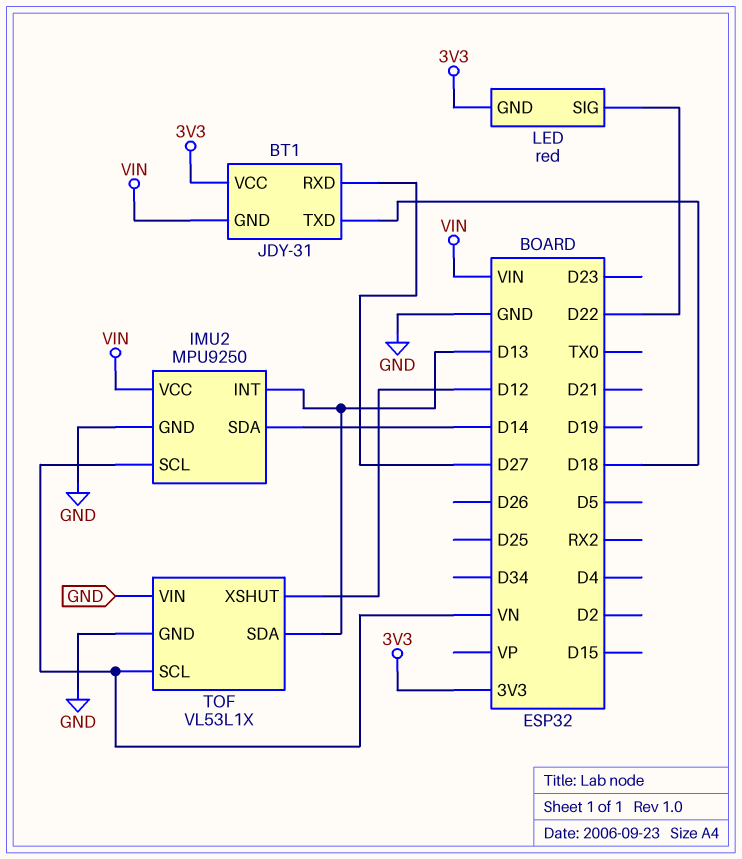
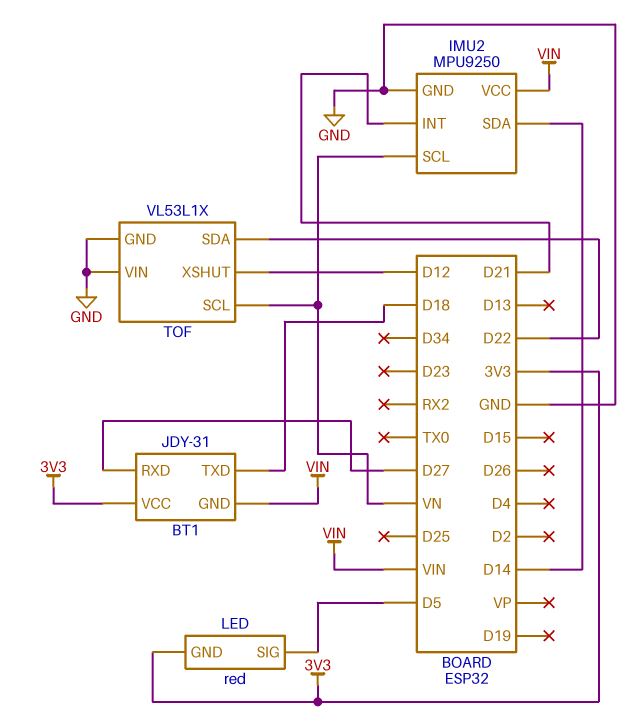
IMU2 pin INT: D13 -> D21
LED pin SIG: D22 -> D5
TOF pin SDA: D13 -> D22

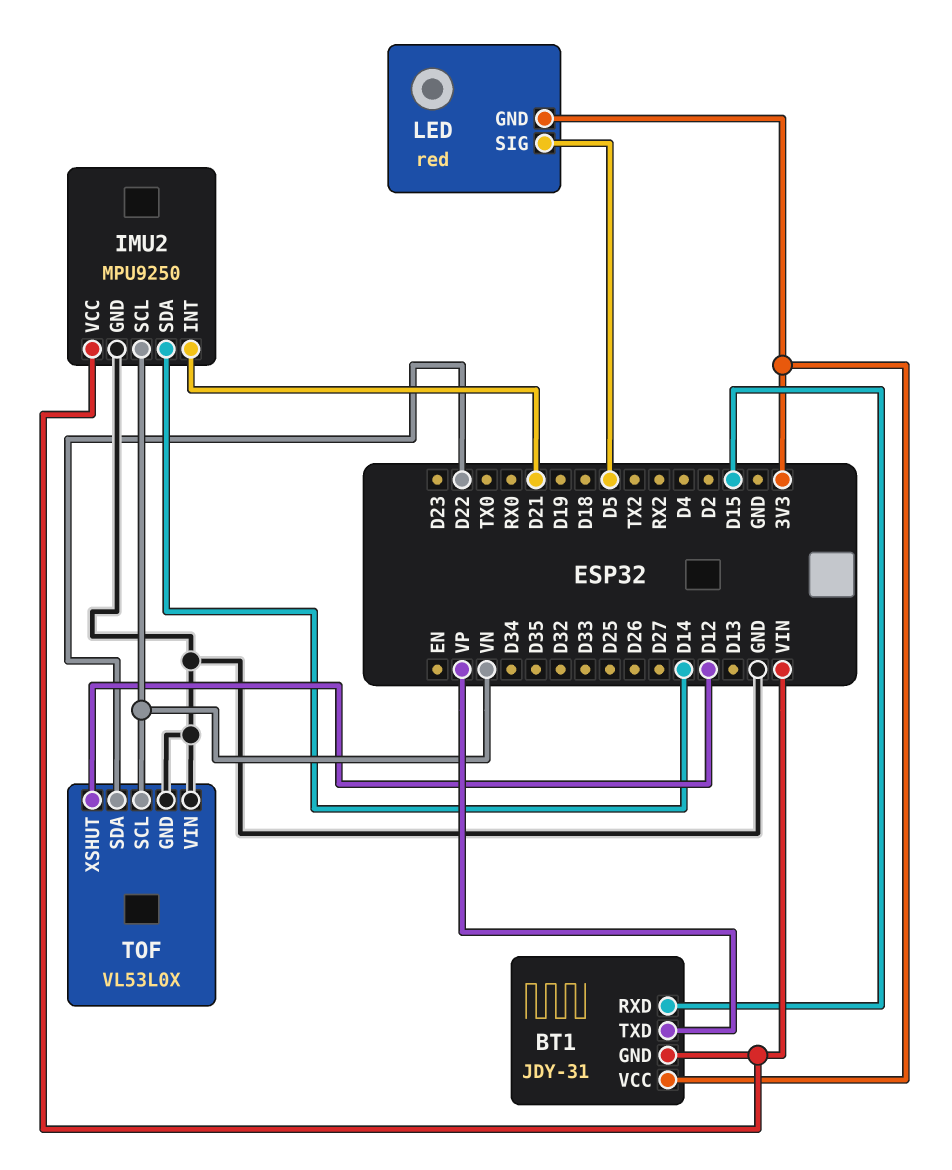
BT1 pin RXD: D27 -> D15
BT1 pin TXD: D18 -> VP
TOF: VL53L1X -> VL53L0X

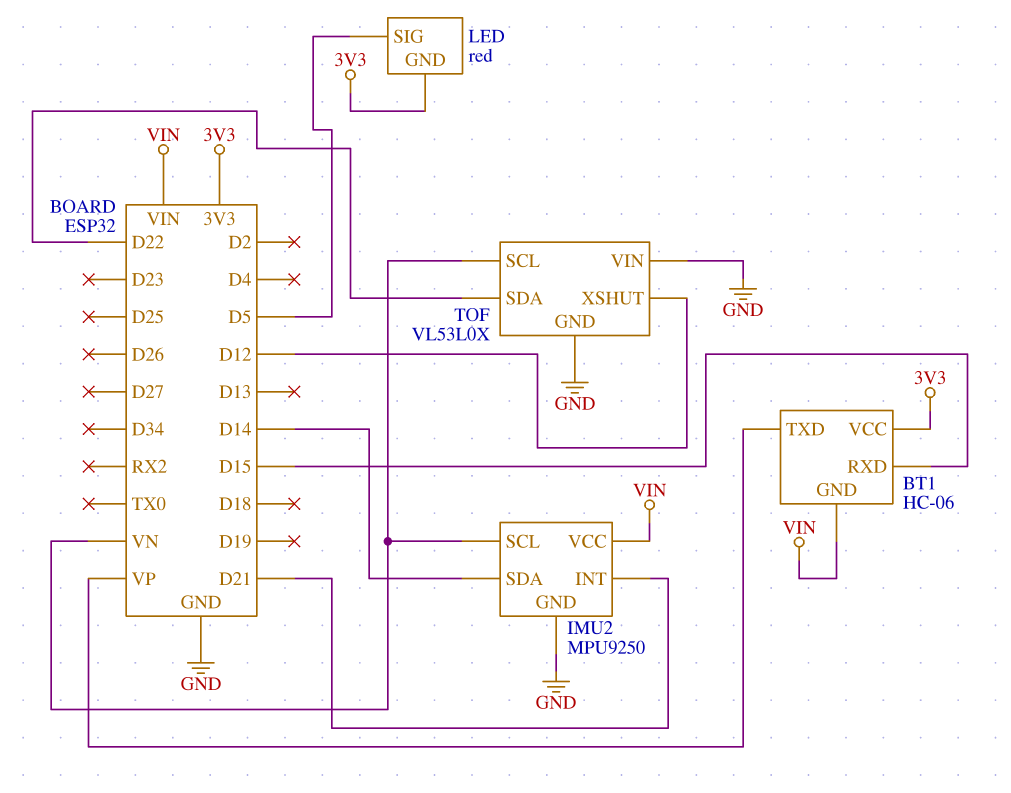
BT1: JDY-31 -> HC-06

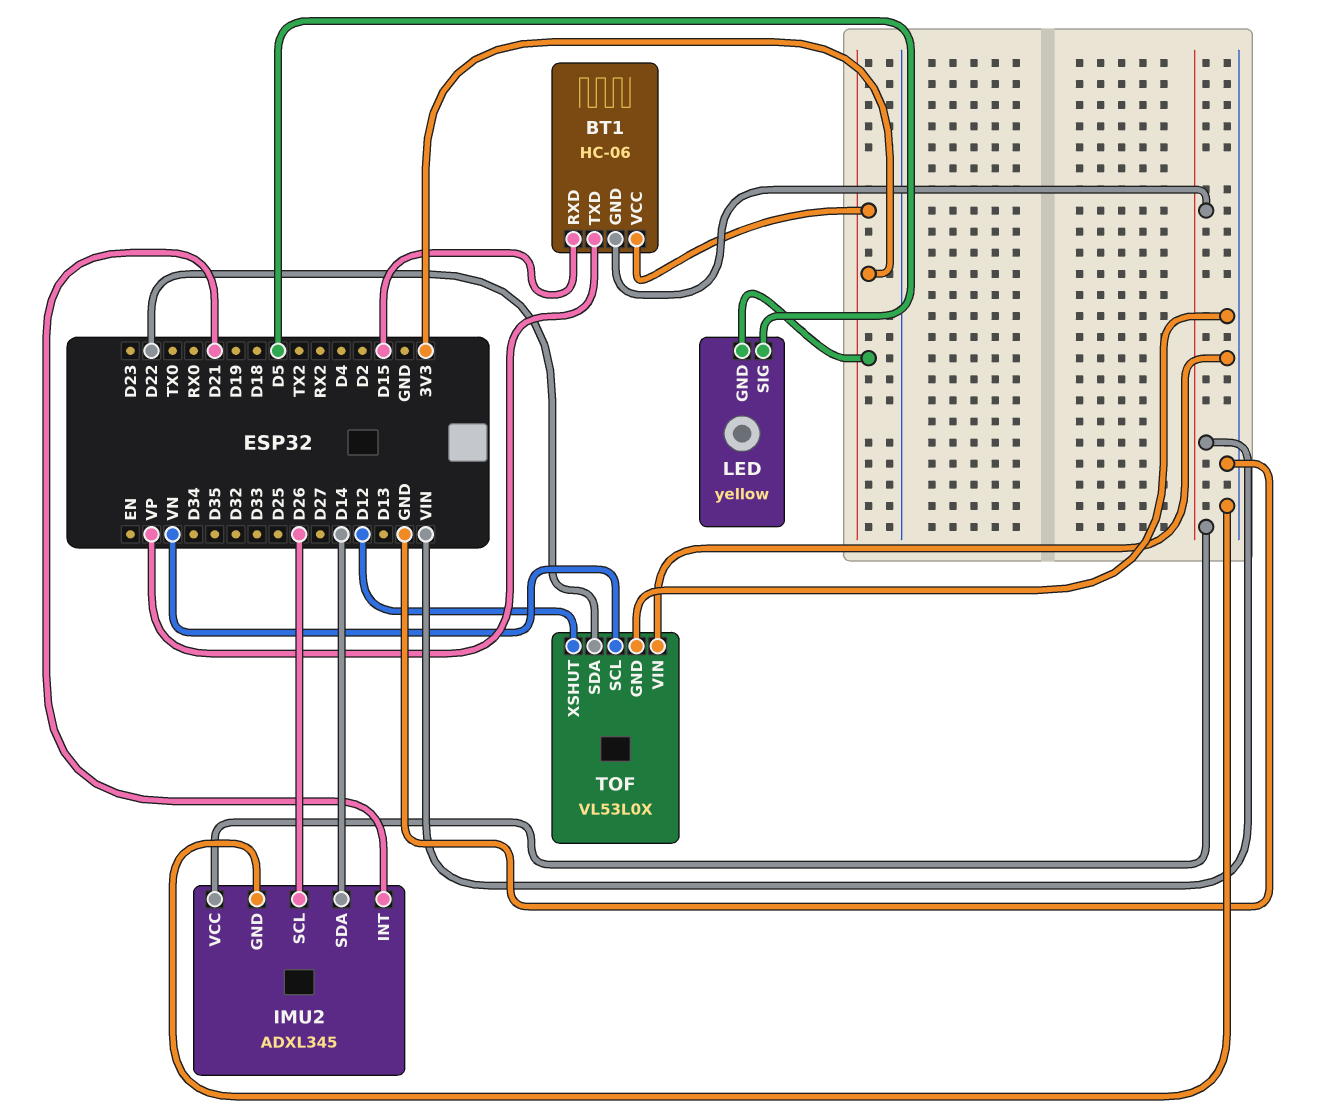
IMU2: MPU9250 -> ADXL345
IMU2 pin SCL: VN -> D26
LED: red -> yellow

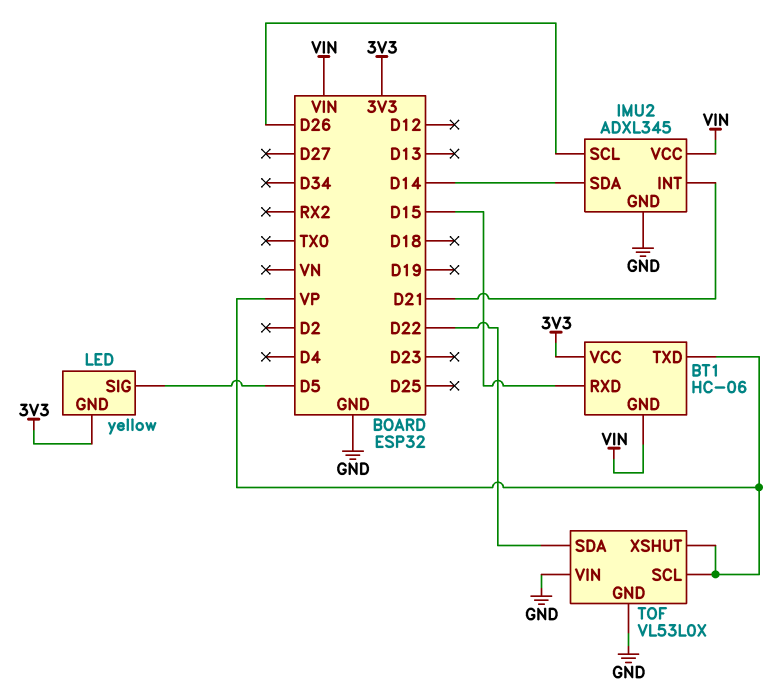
TOF pin SCL: VN -> VP
TOF pin XSHUT: D12 -> VP

